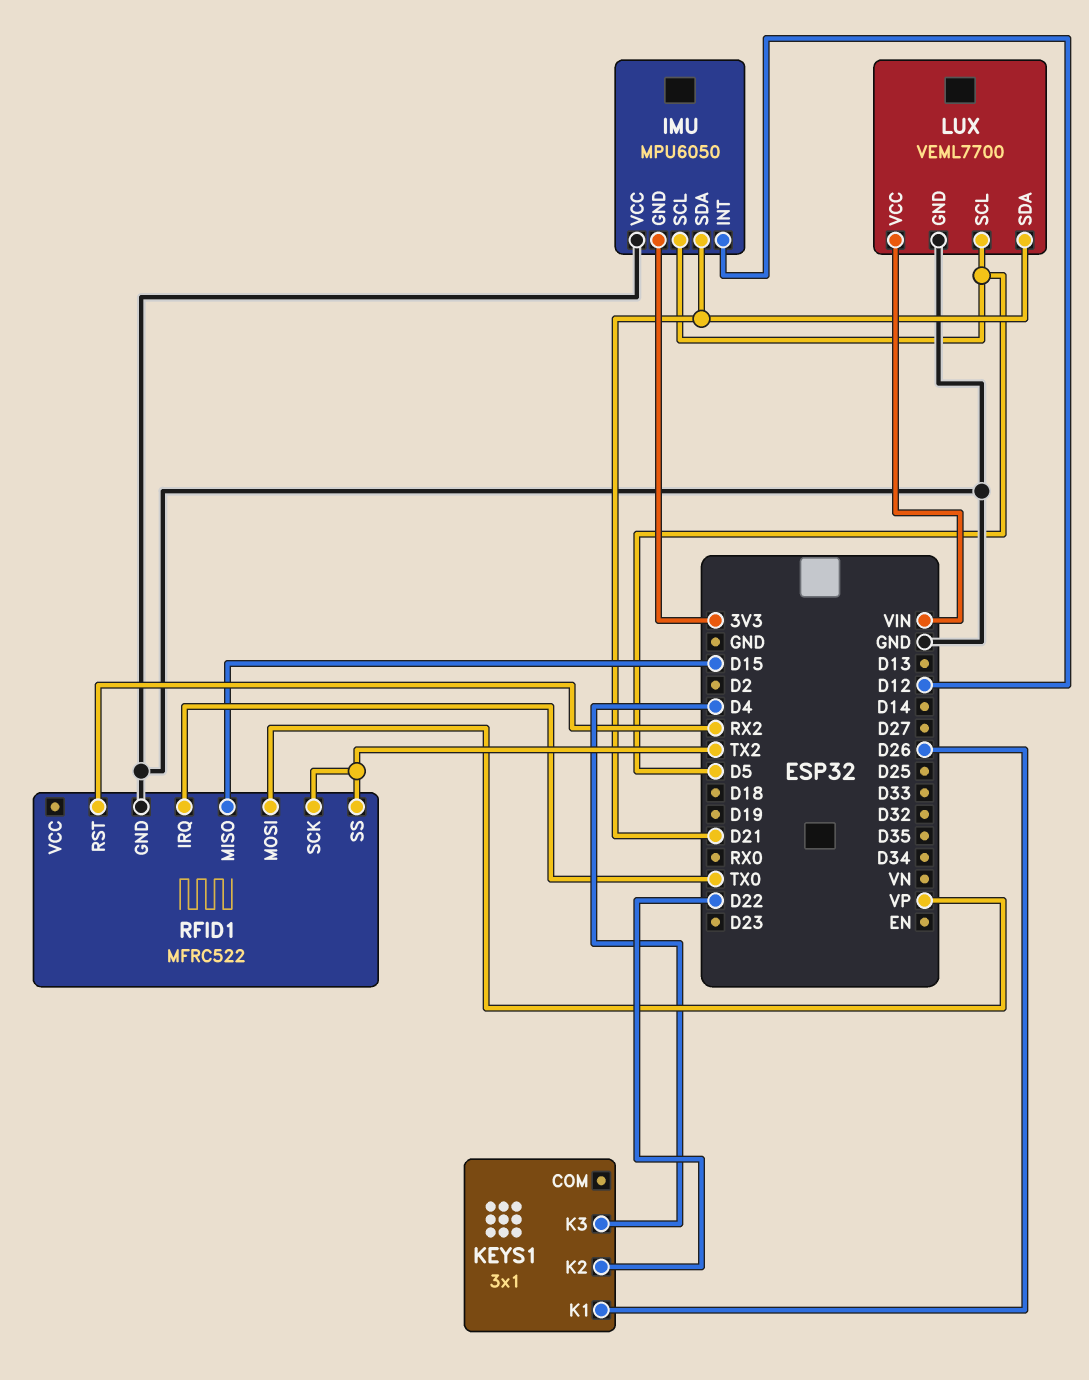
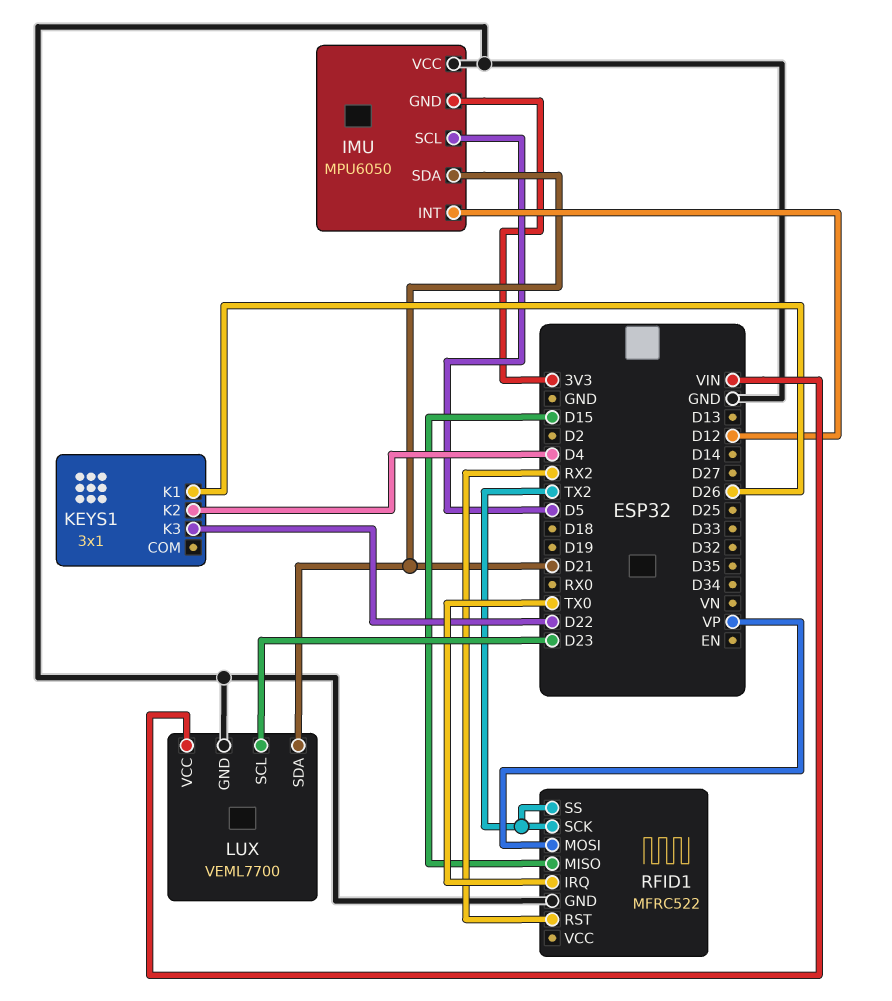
KEYS1 pin K2: D22 -> D4
KEYS1 pin K3: D4 -> D22
LUX pin SCL: D5 -> D23

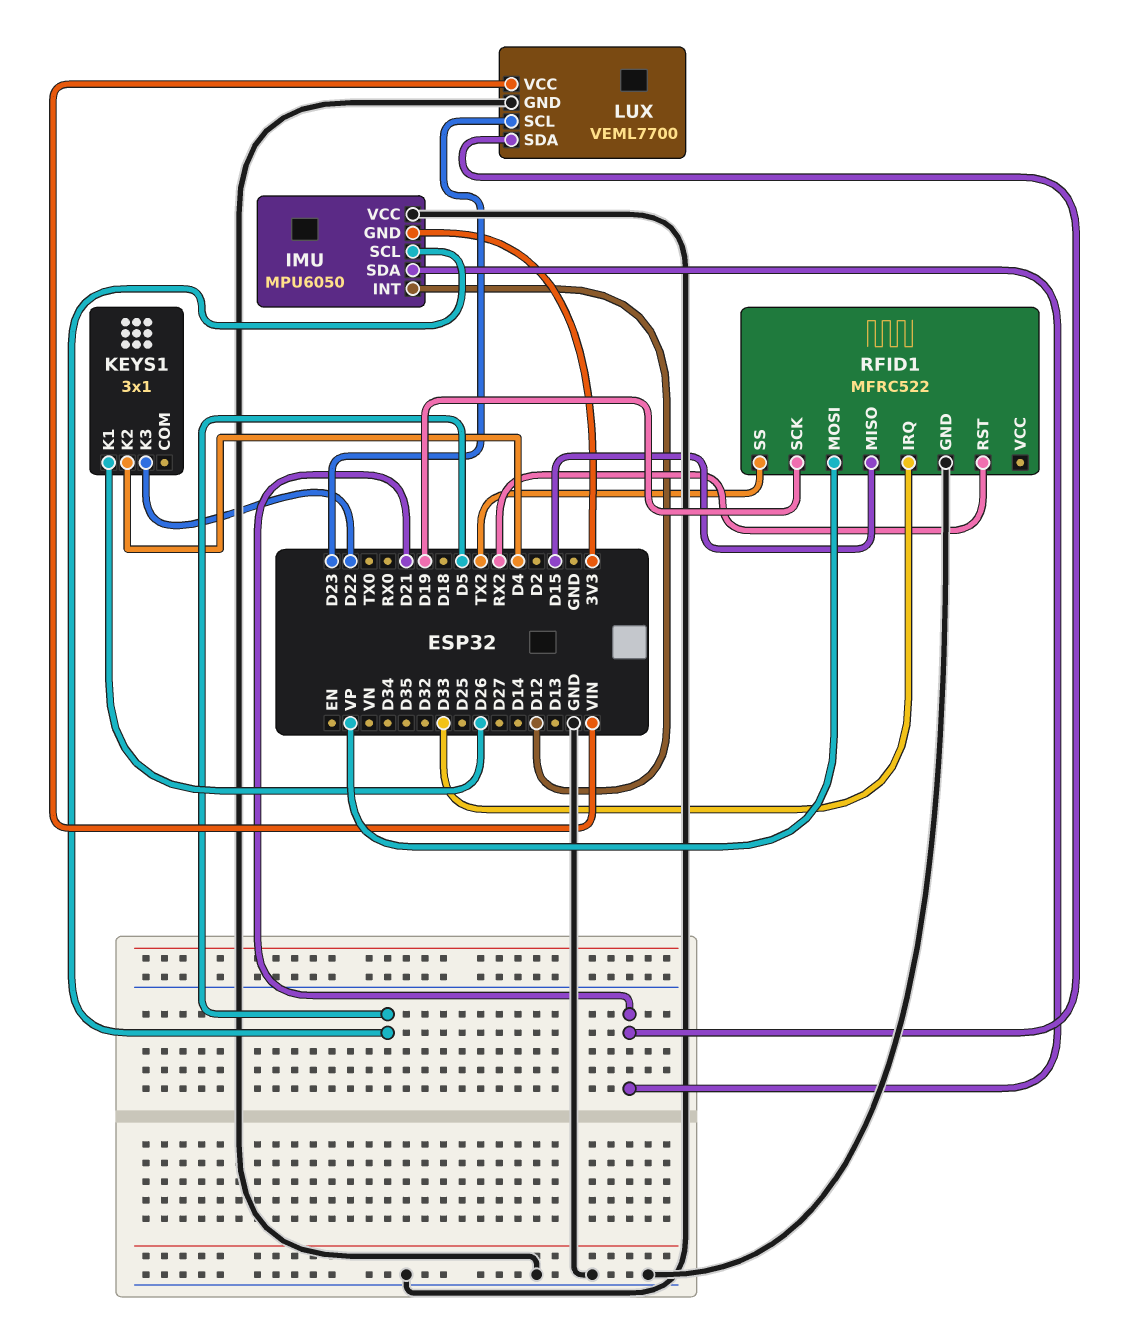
RFID1 pin IRQ: TX0 -> D33
RFID1 pin SCK: TX2 -> D19

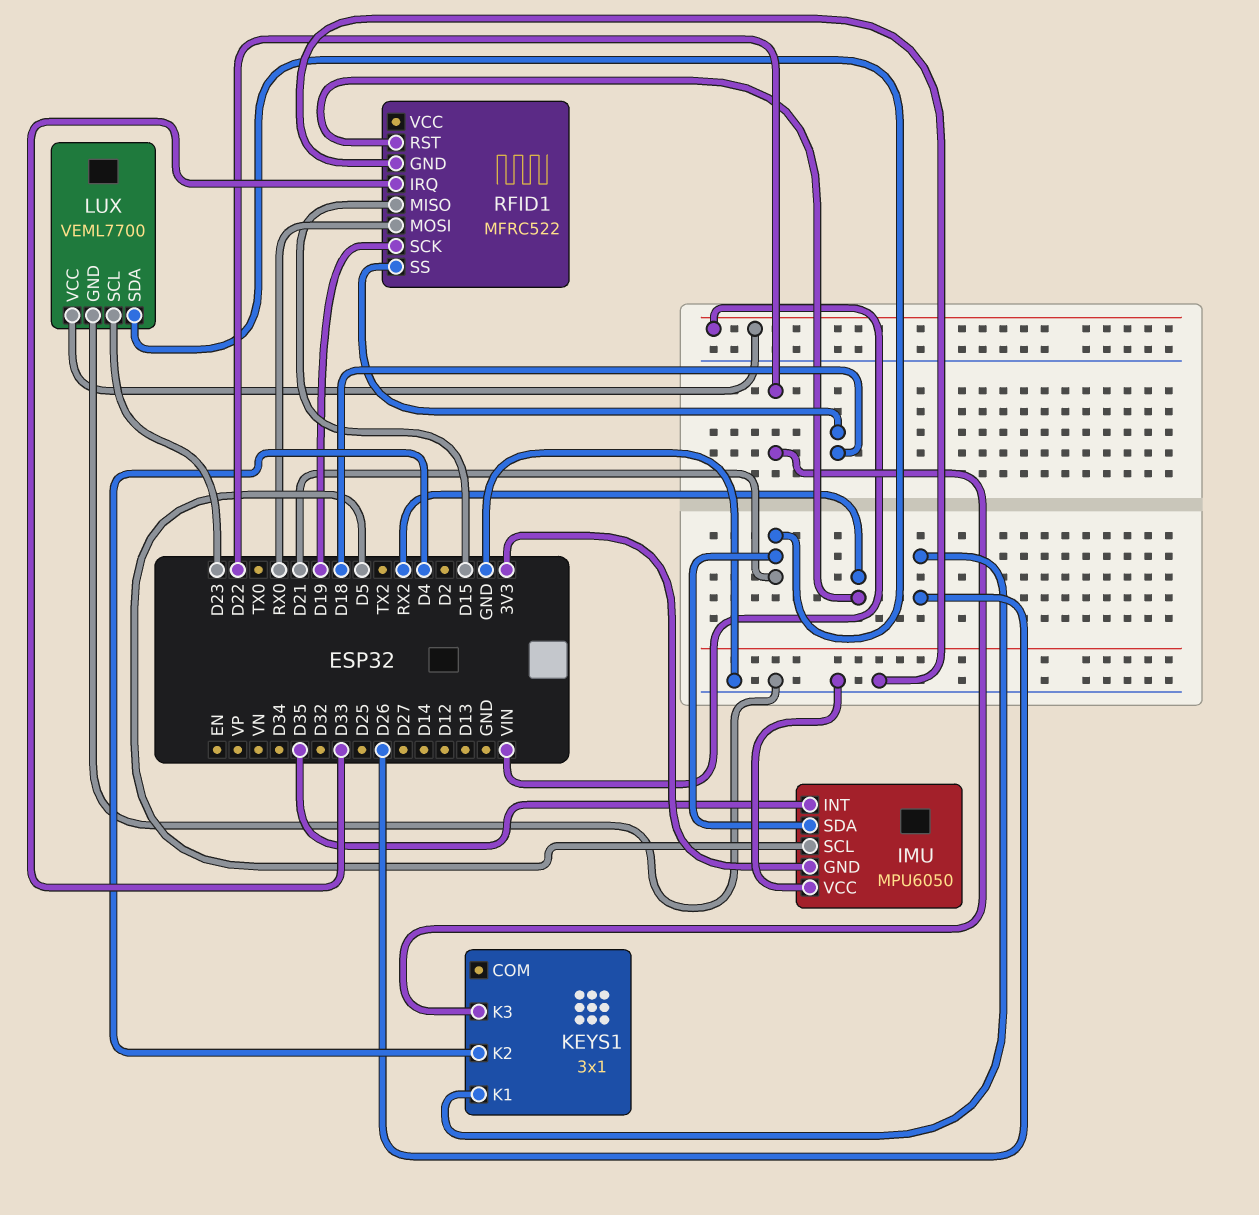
IMU pin INT: D12 -> D35
RFID1 pin MOSI: VP -> RX0
RFID1 pin SS: TX2 -> D18

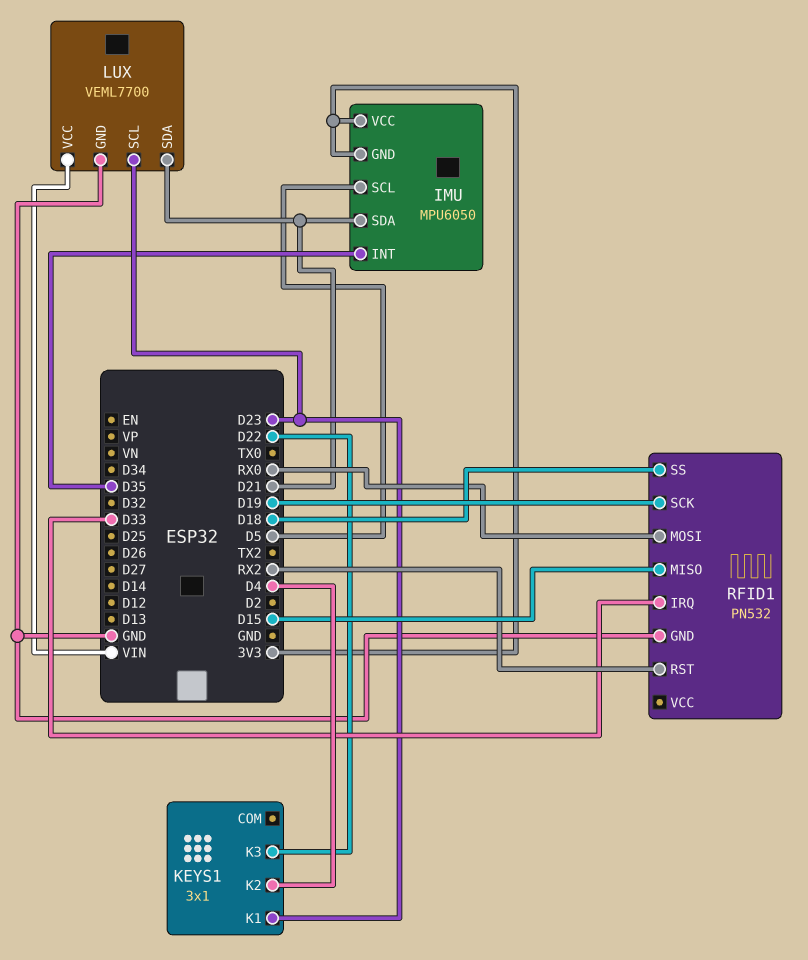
IMU pin VCC: GND -> 3V3
KEYS1 pin K1: D26 -> D23
RFID1: MFRC522 -> PN532

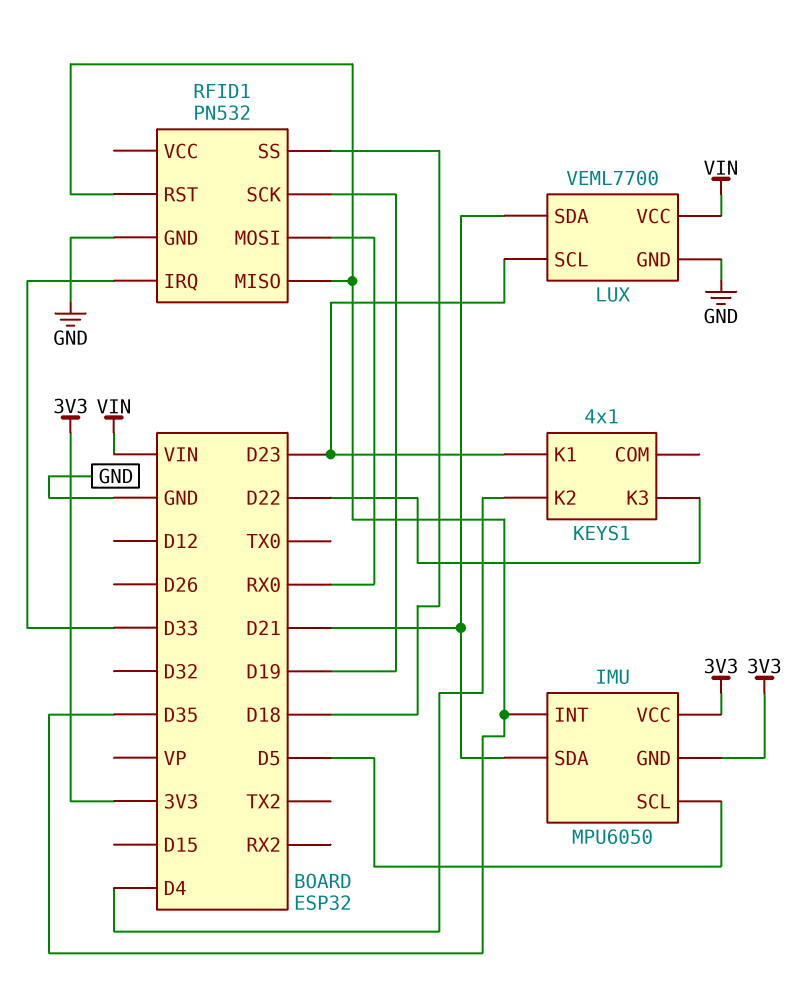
KEYS1: 3x1 -> 4x1
RFID1 pin MISO: D15 -> D35
RFID1 pin RST: RX2 -> D35

